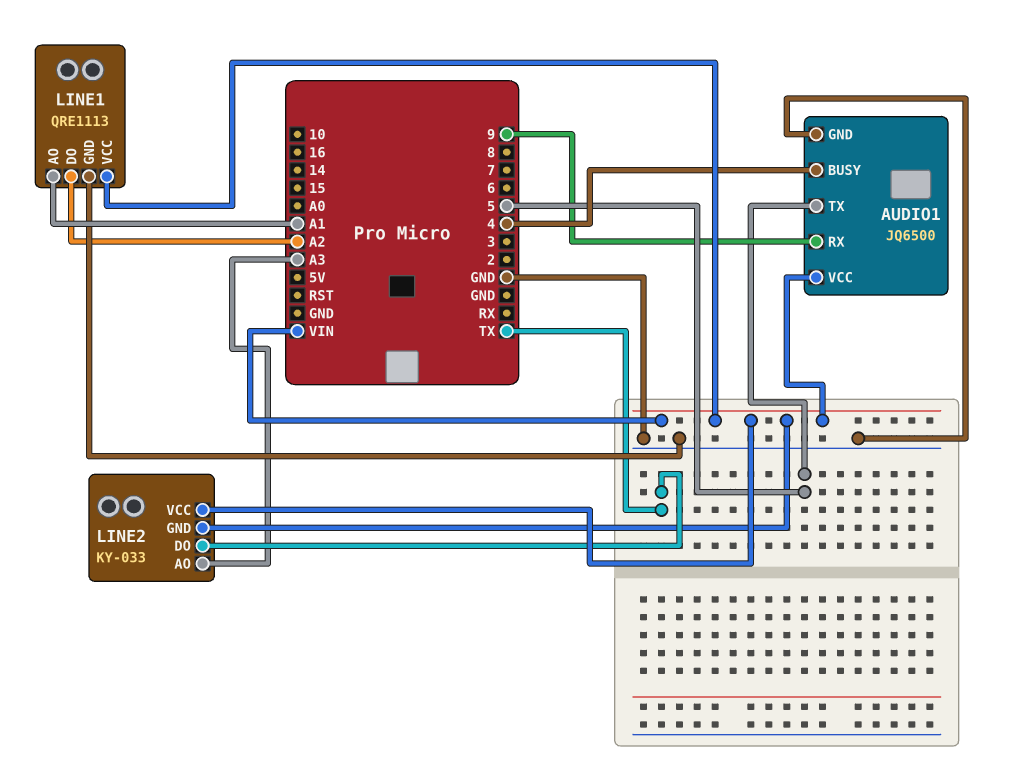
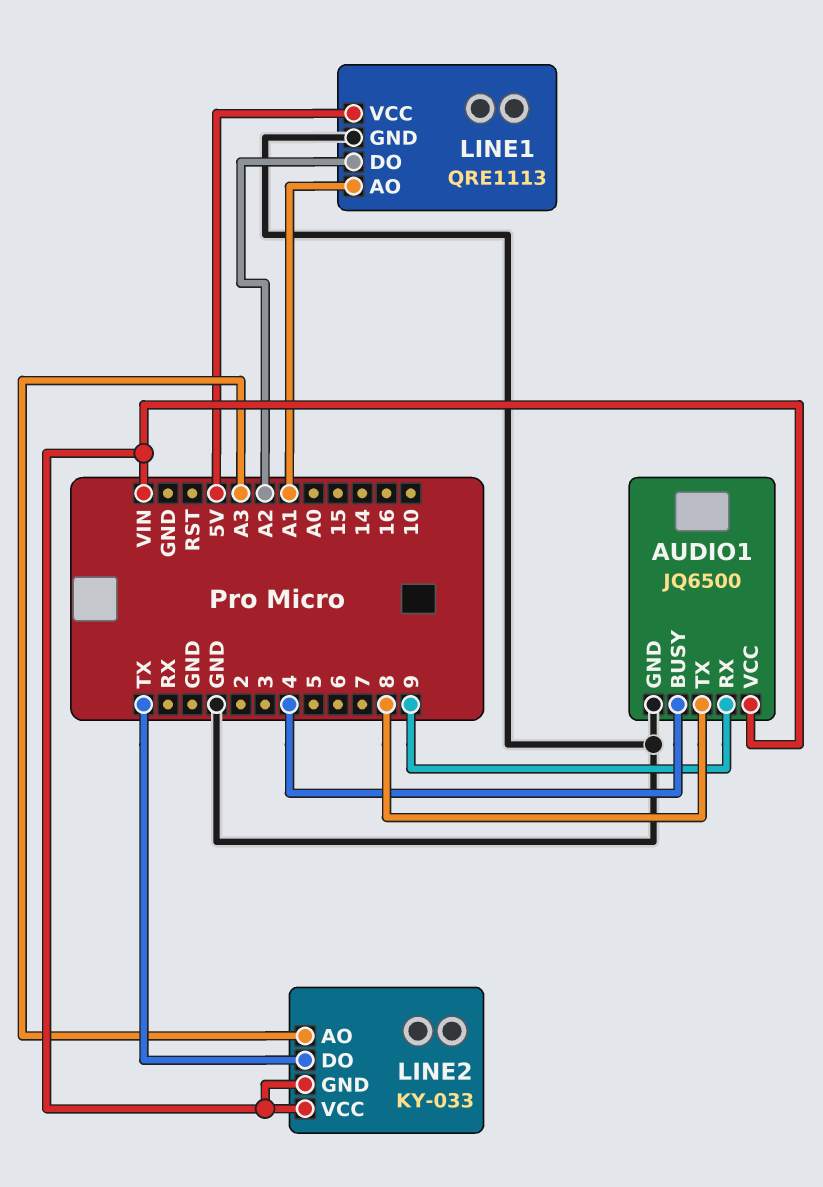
AUDIO1 pin TX: 5 -> 8
LINE1 pin VCC: VIN -> 5V

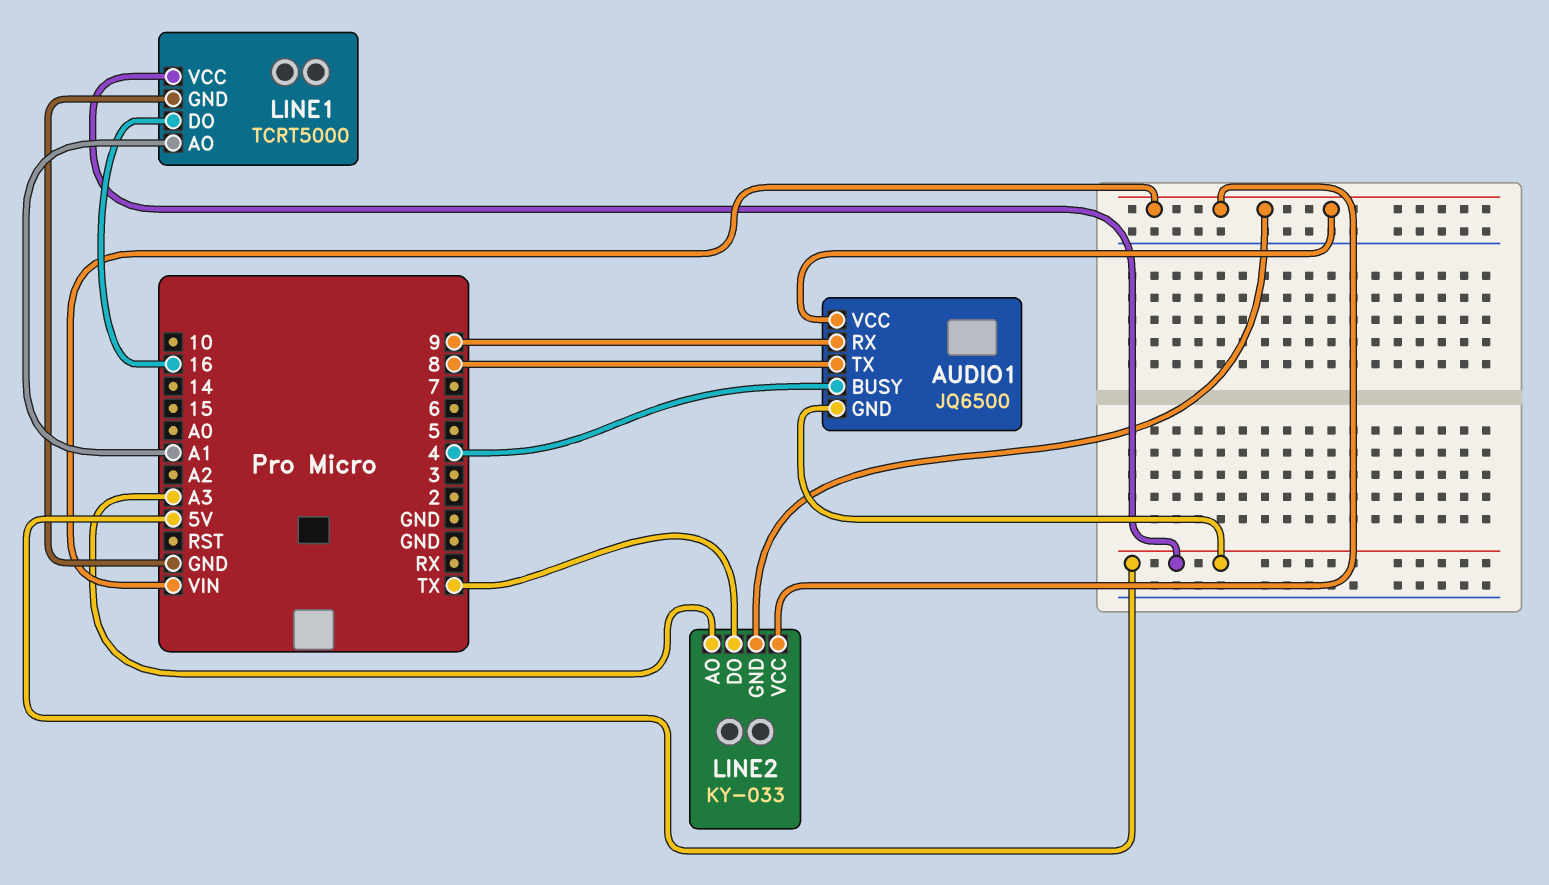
AUDIO1 pin GND: GND -> 5V
LINE1: QRE1113 -> TCRT5000
LINE1 pin DO: A2 -> 16

